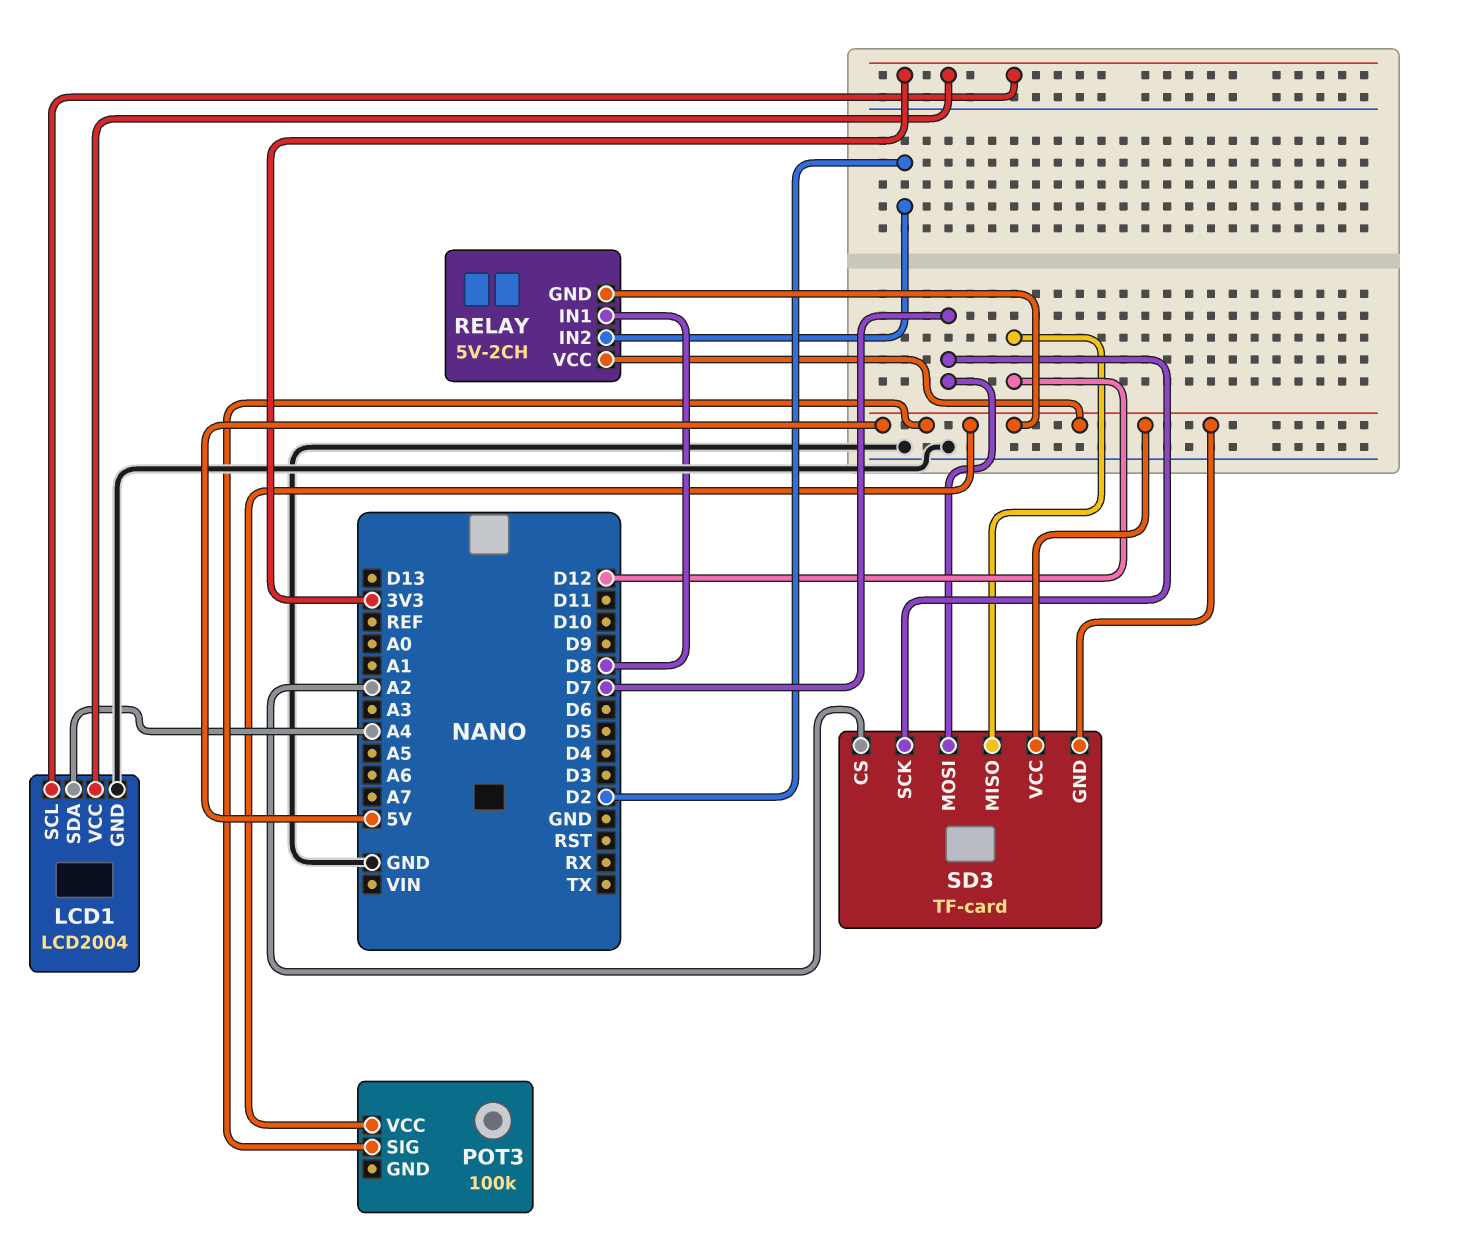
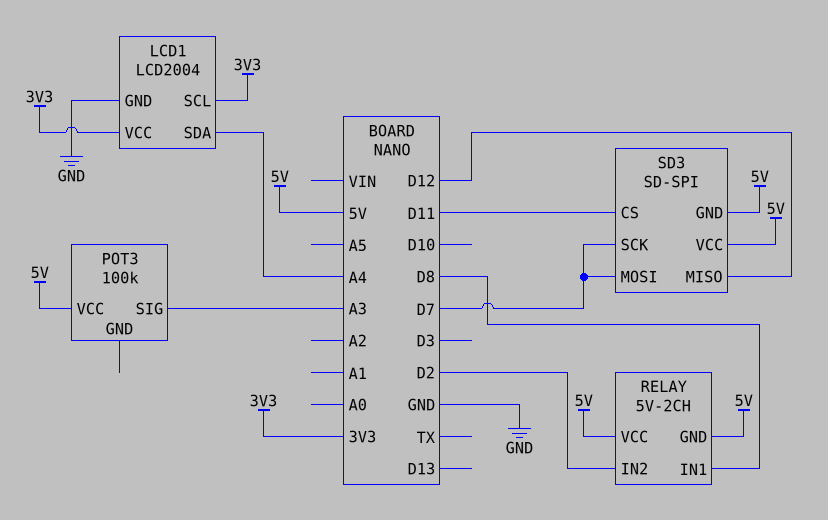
POT3 pin SIG: 5V -> A3
SD3: TF-card -> SD-SPI
SD3 pin CS: A2 -> D11

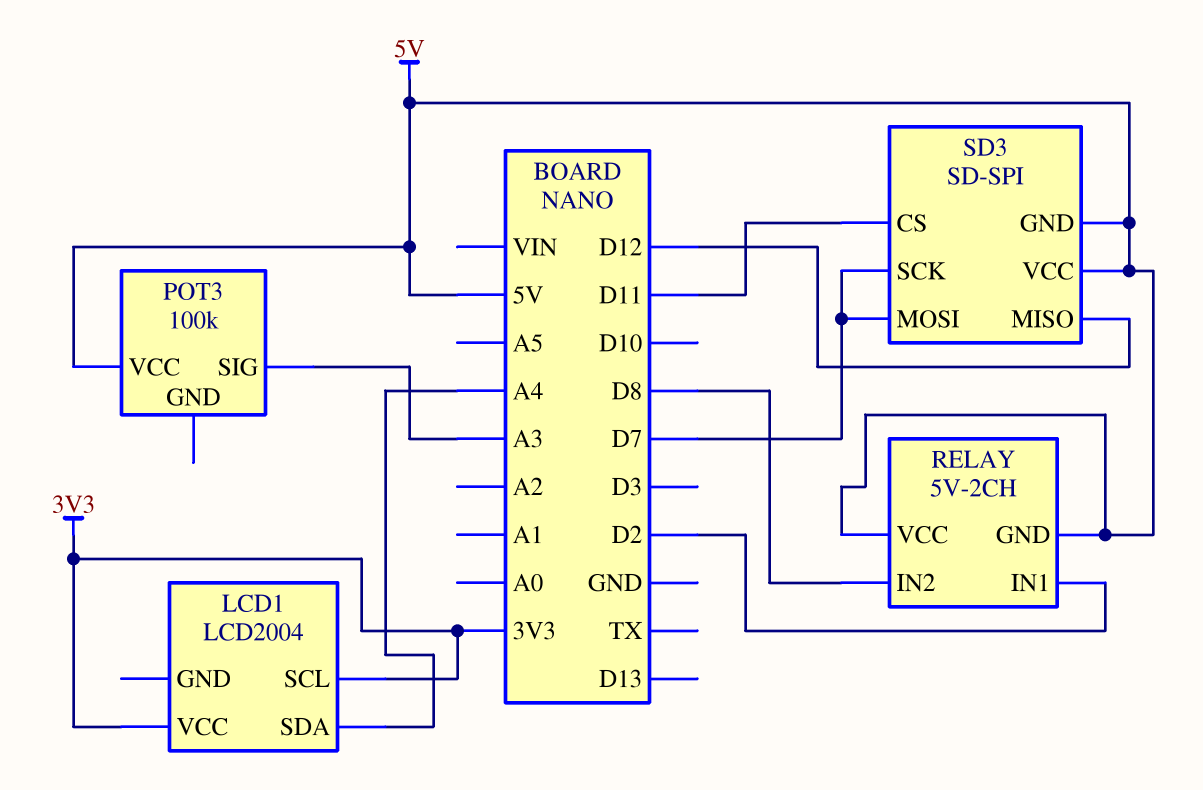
LCD1 pin GND: GND -> none
RELAY pin IN1: D8 -> D2
RELAY pin IN2: D2 -> D8

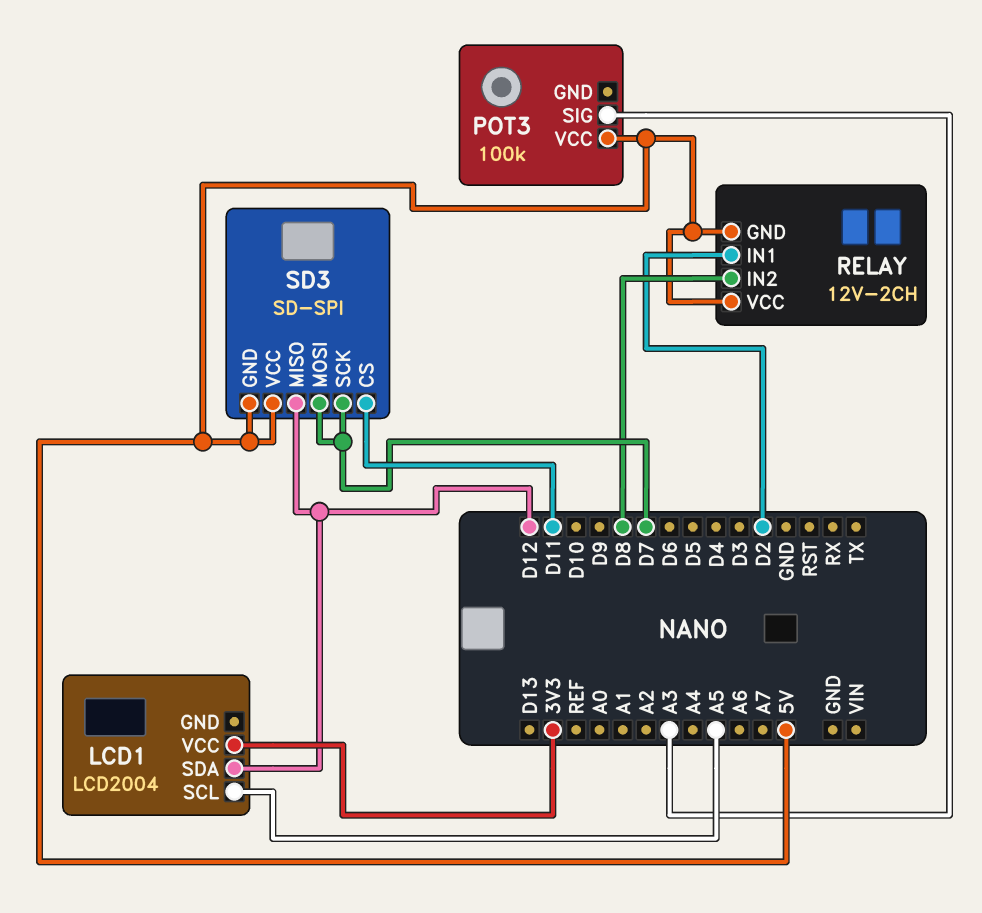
LCD1 pin SCL: 3V3 -> A5
LCD1 pin SDA: A4 -> D12
RELAY: 5V-2CH -> 12V-2CH

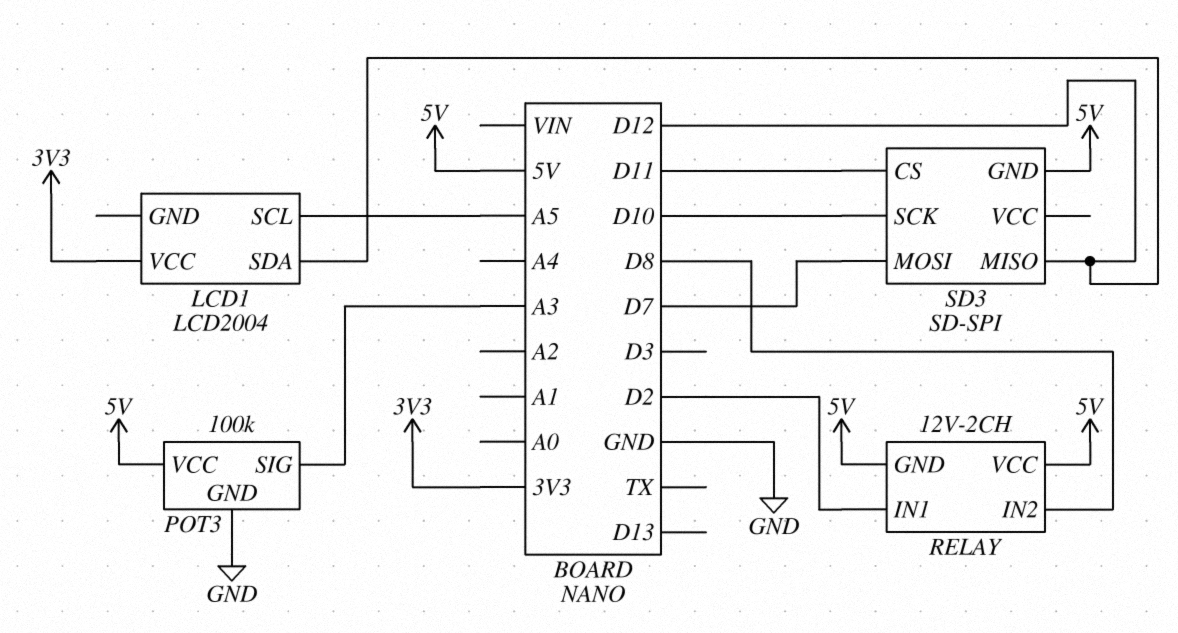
POT3 pin GND: none -> GND
SD3 pin SCK: D7 -> D10
SD3 pin VCC: 5V -> none

